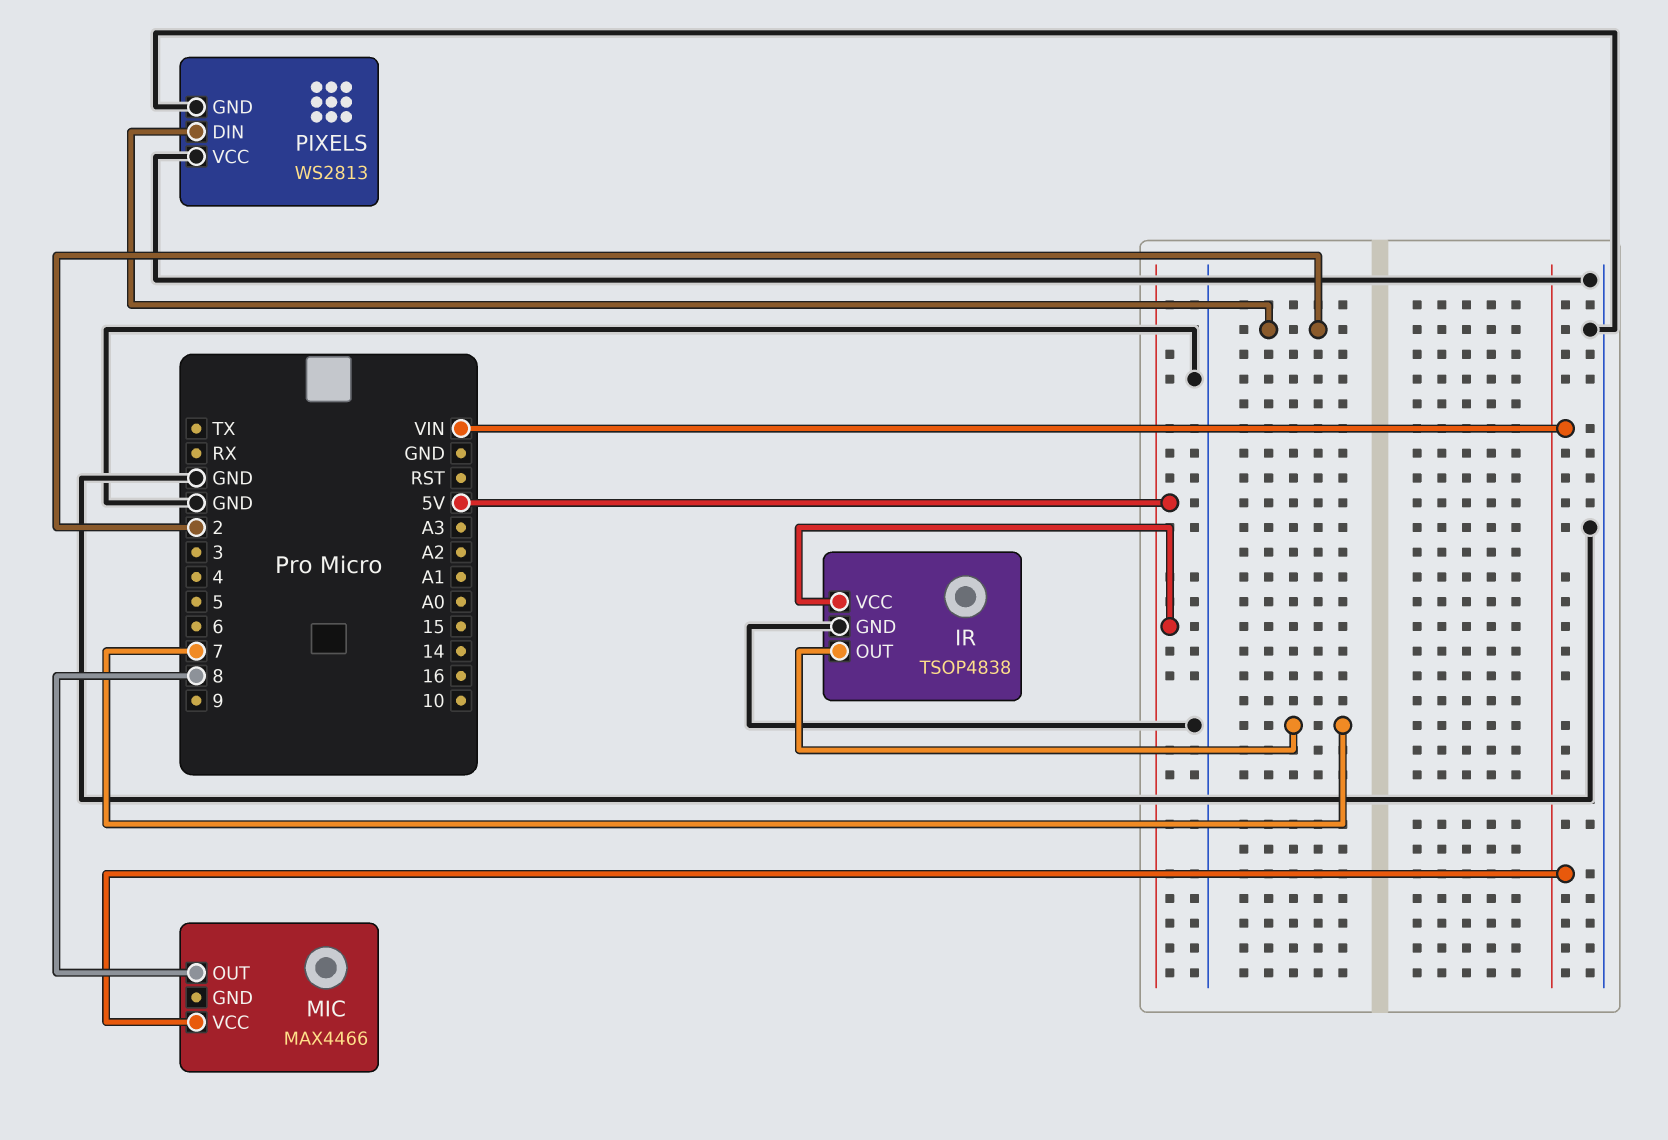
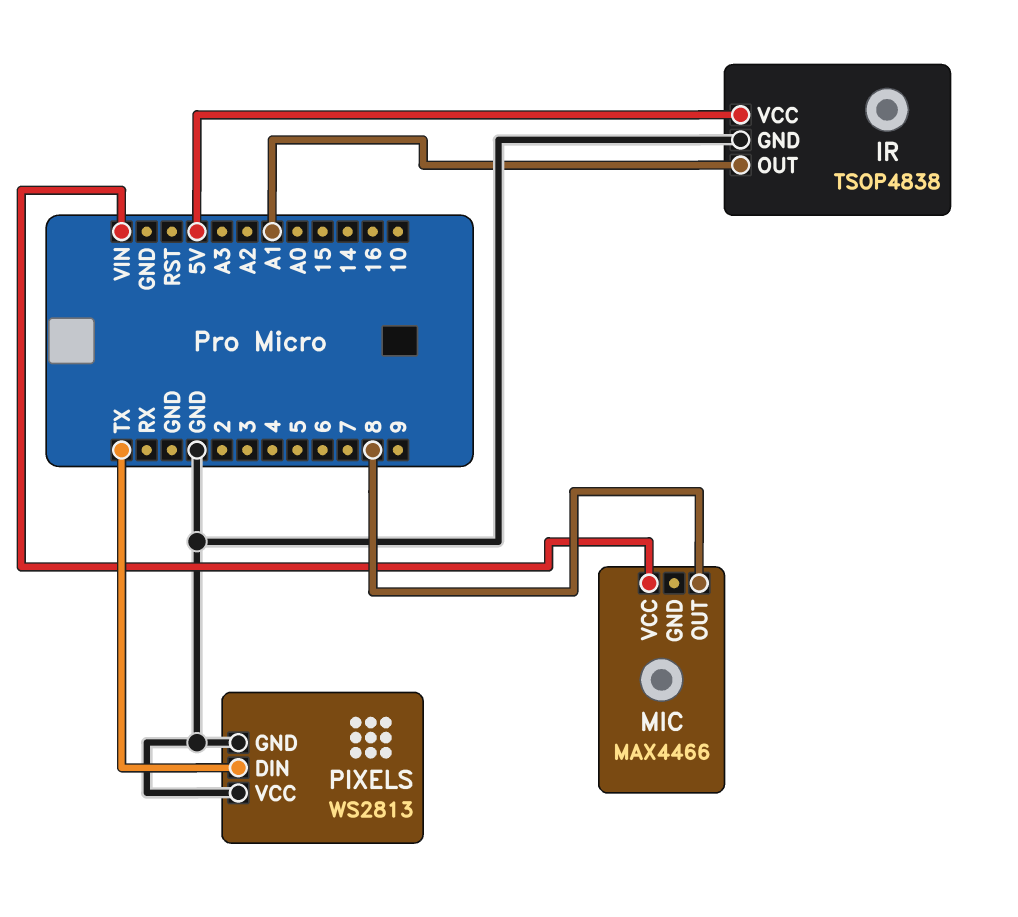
IR pin OUT: 7 -> A1
PIXELS pin DIN: 2 -> TX

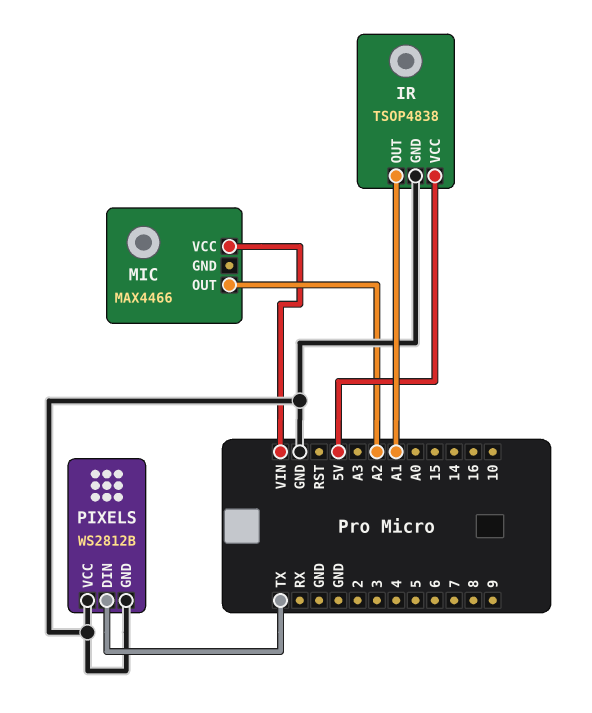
MIC pin OUT: 8 -> A2
PIXELS: WS2813 -> WS2812B

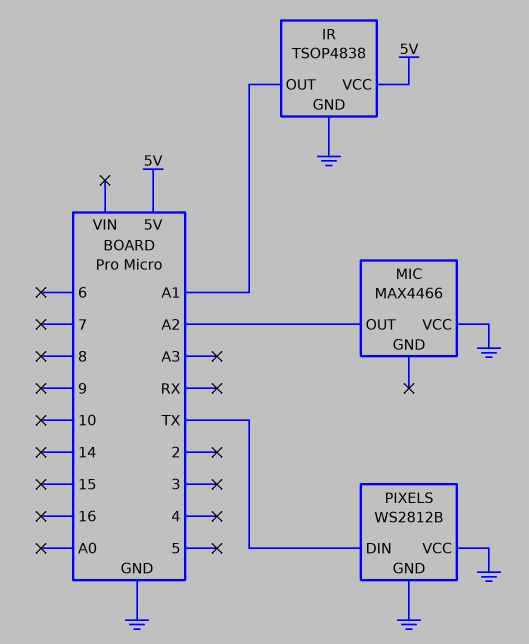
MIC pin VCC: VIN -> GND

